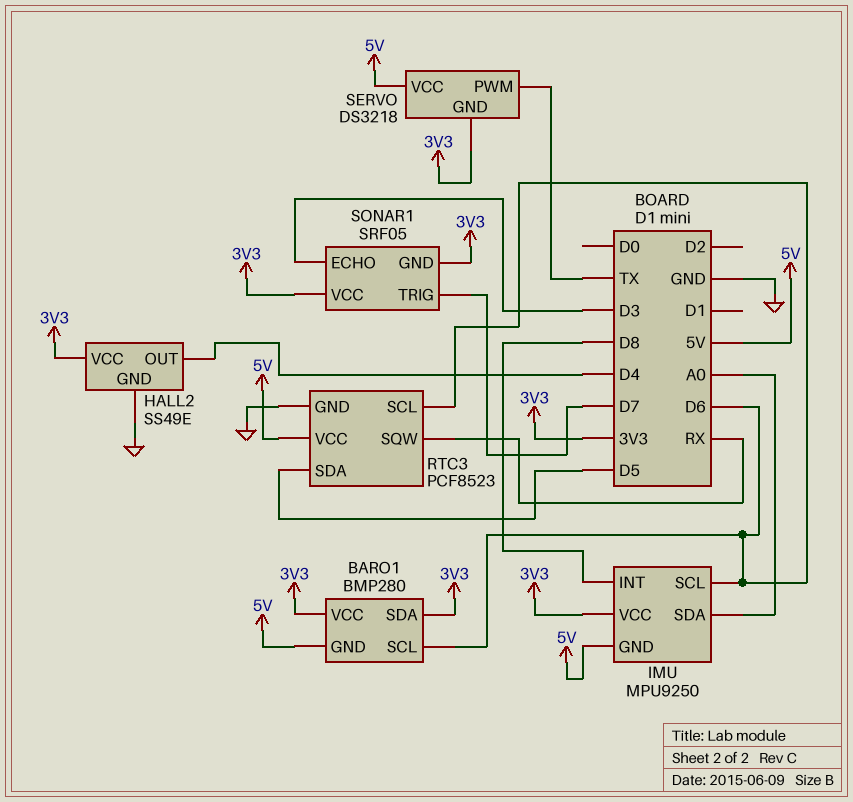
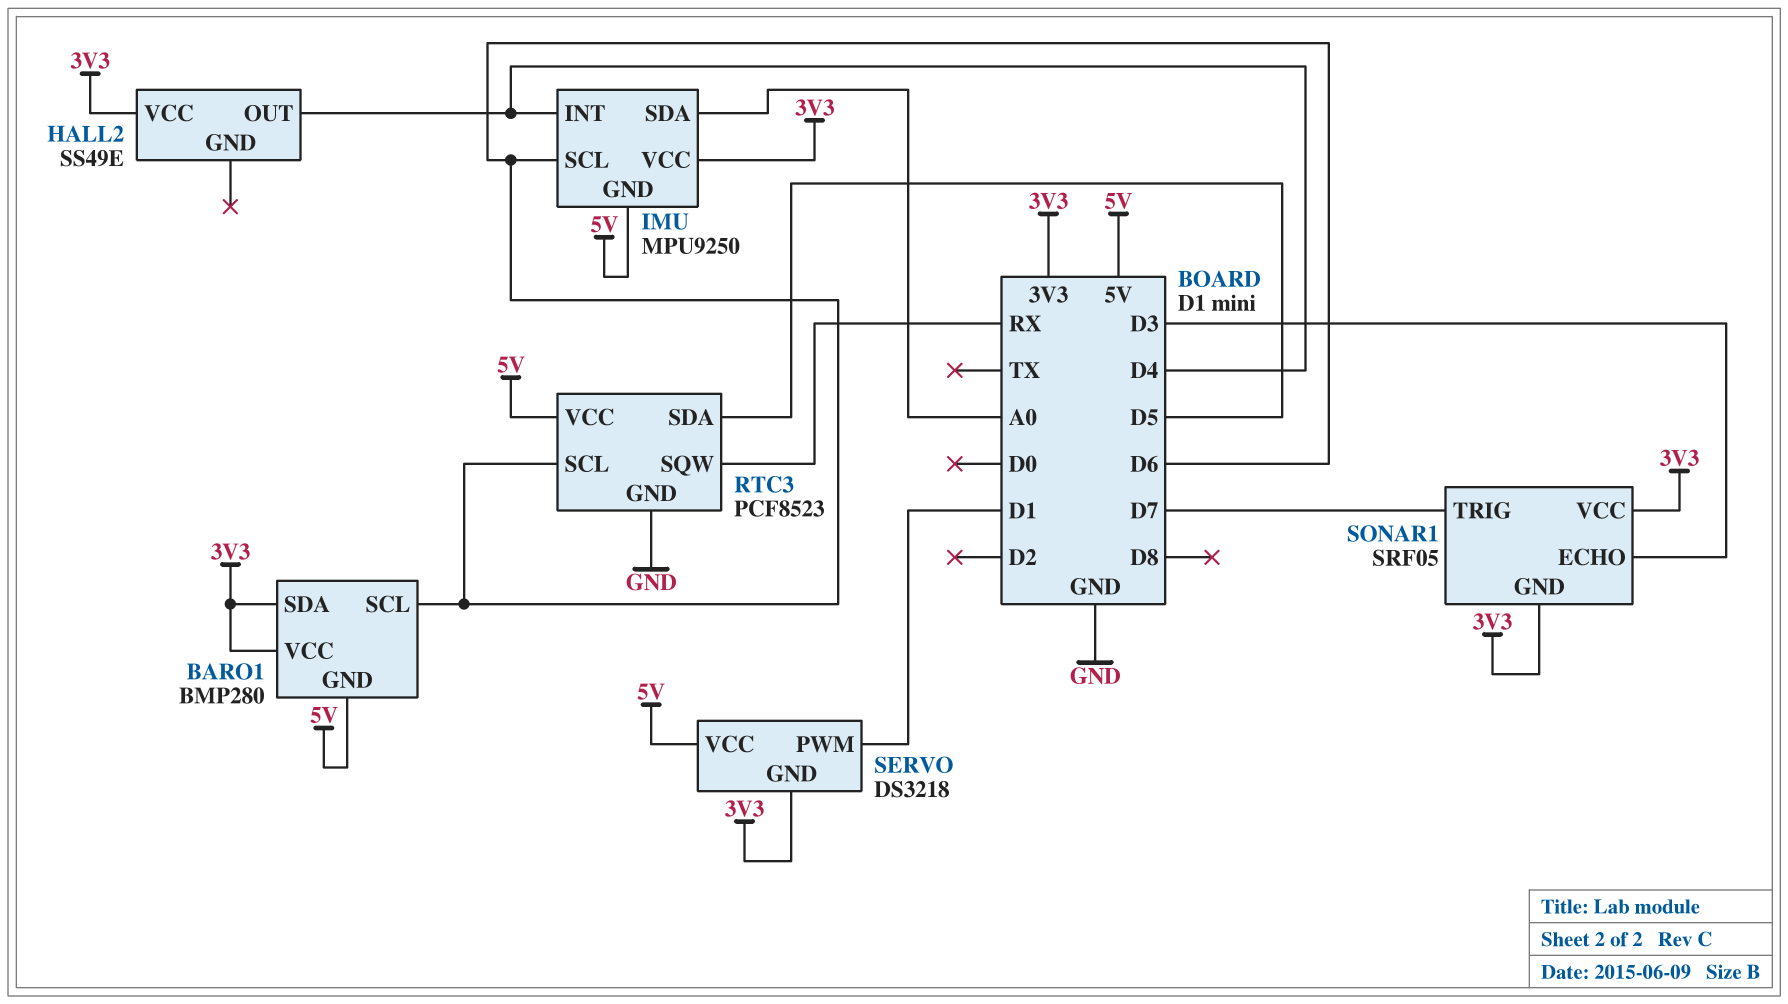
HALL2 pin GND: GND -> none
IMU pin INT: D8 -> D4
SERVO pin PWM: TX -> D1

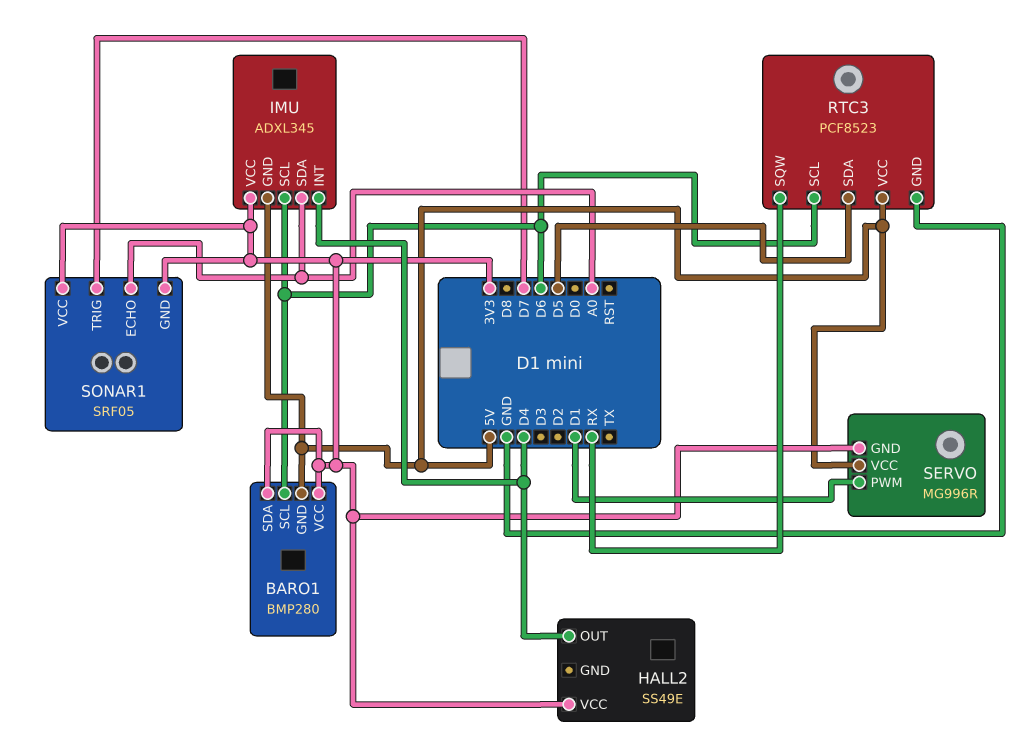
IMU: MPU9250 -> ADXL345
SERVO: DS3218 -> MG996R
SONAR1 pin ECHO: D3 -> A0

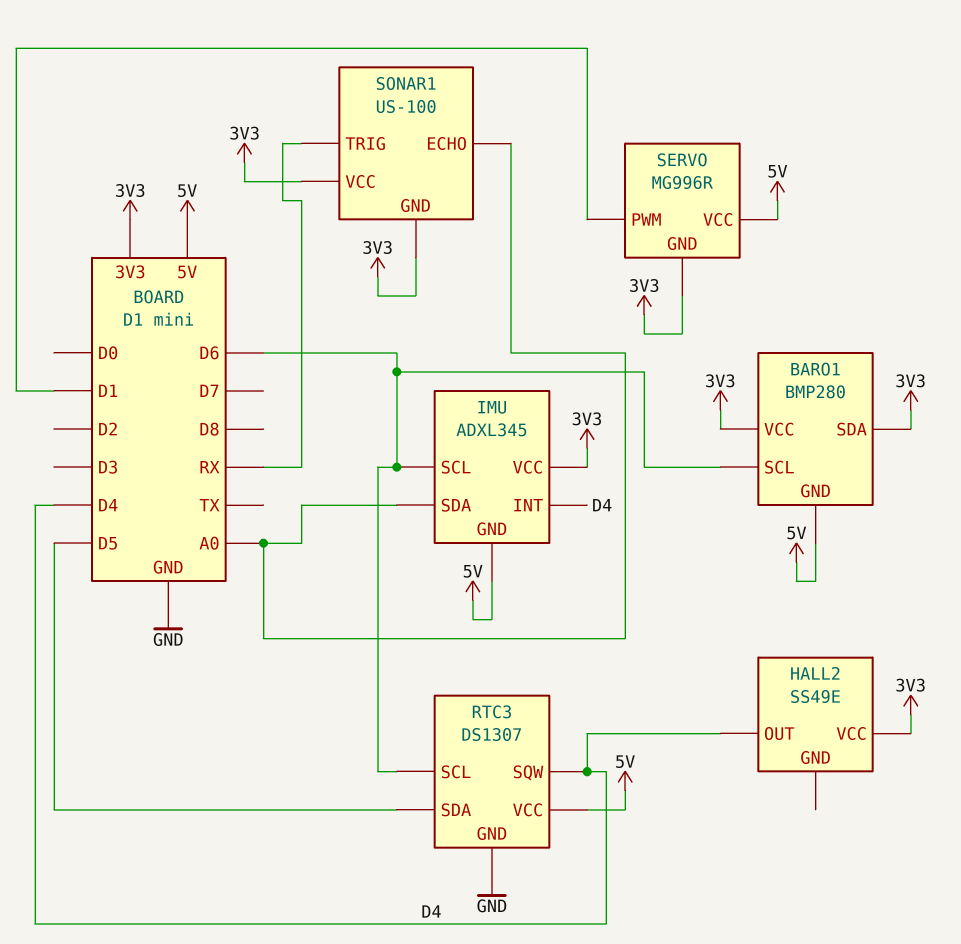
RTC3: PCF8523 -> DS1307
RTC3 pin SQW: RX -> D4
SONAR1: SRF05 -> US-100
SONAR1 pin TRIG: D7 -> RX

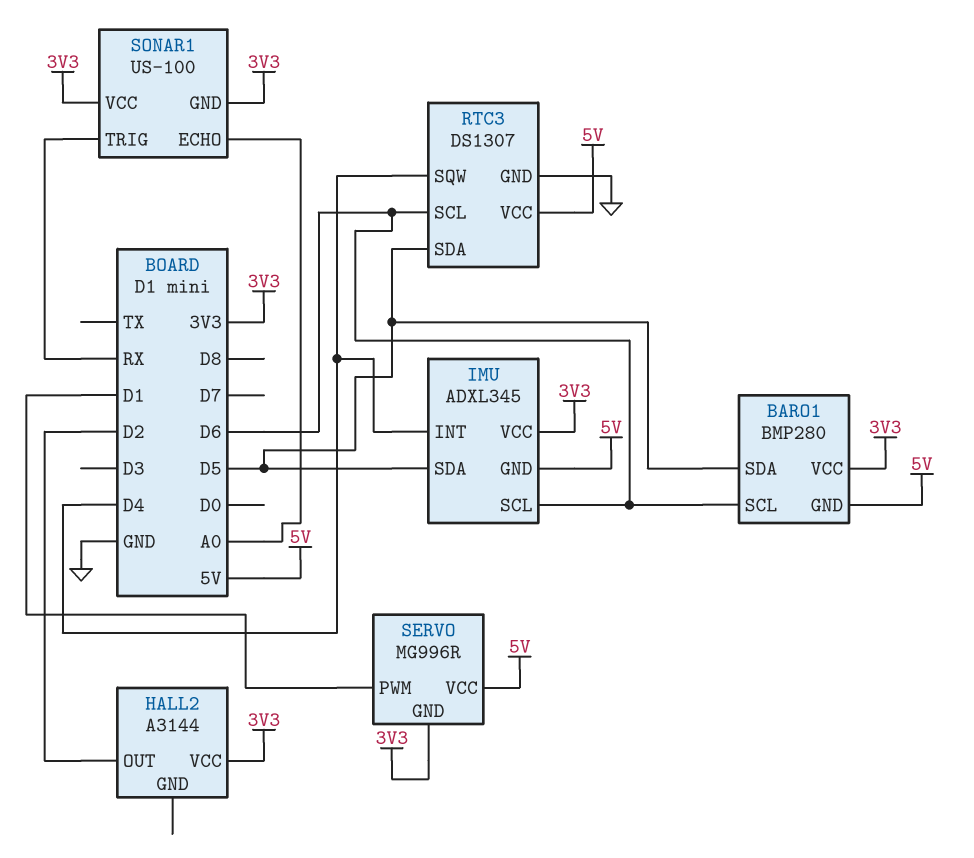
BARO1 pin SDA: 3V3 -> D5
HALL2: SS49E -> A3144
HALL2 pin OUT: D4 -> D2
IMU pin SDA: A0 -> D5

